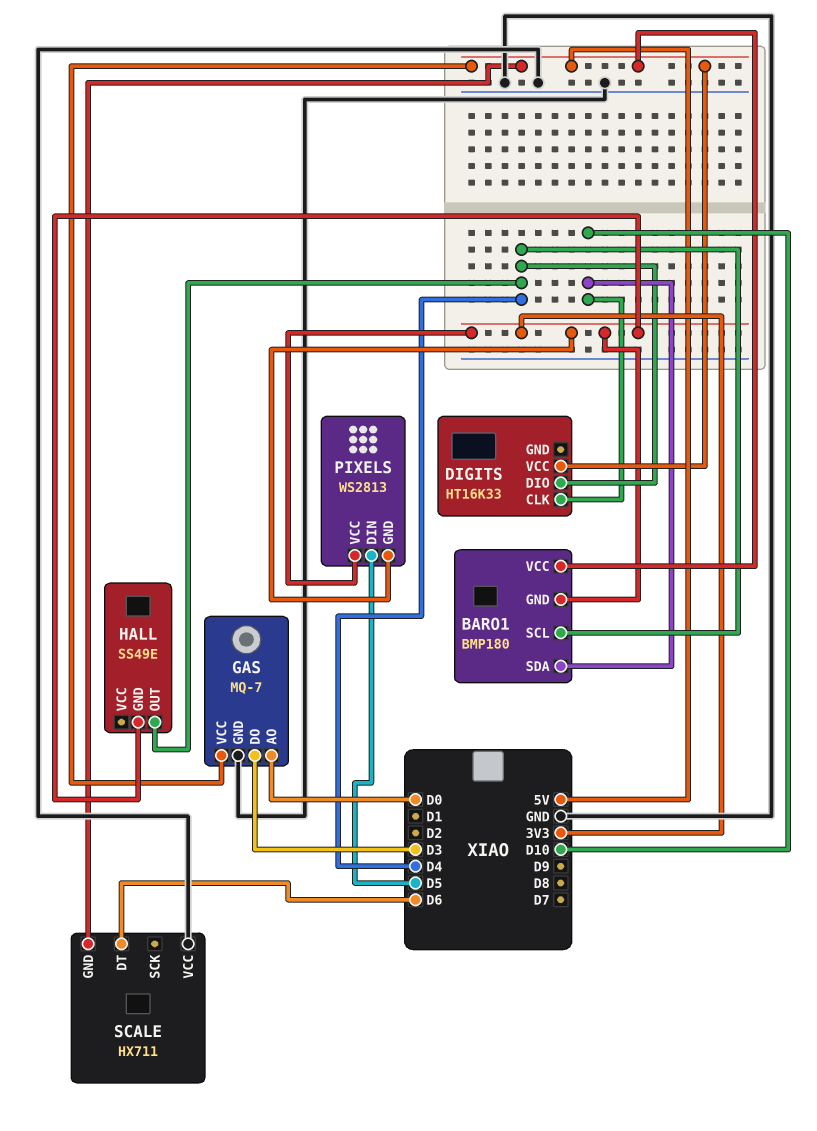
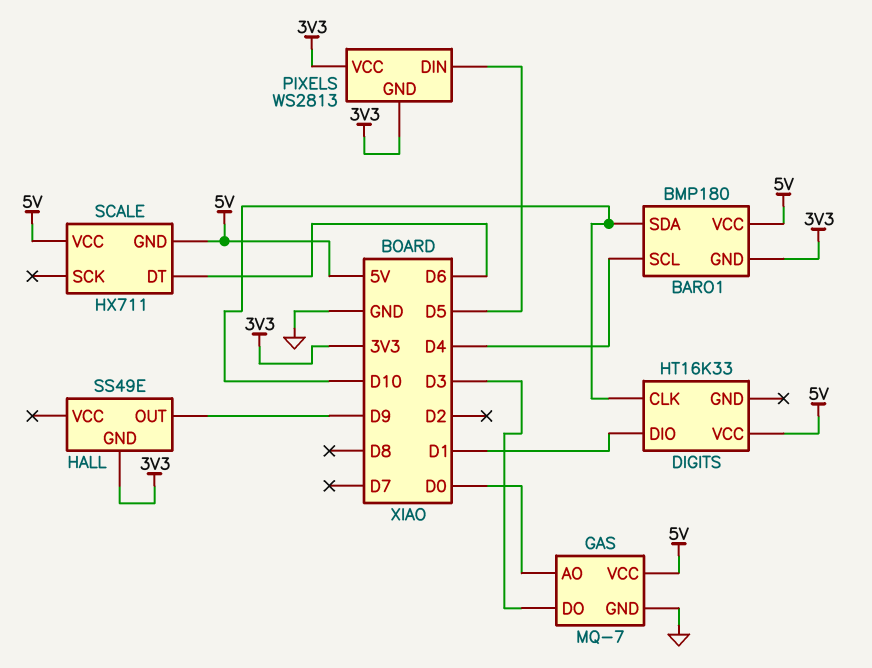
DIGITS pin DIO: D4 -> D1
HALL pin OUT: D4 -> D9
SCALE pin VCC: GND -> 5V

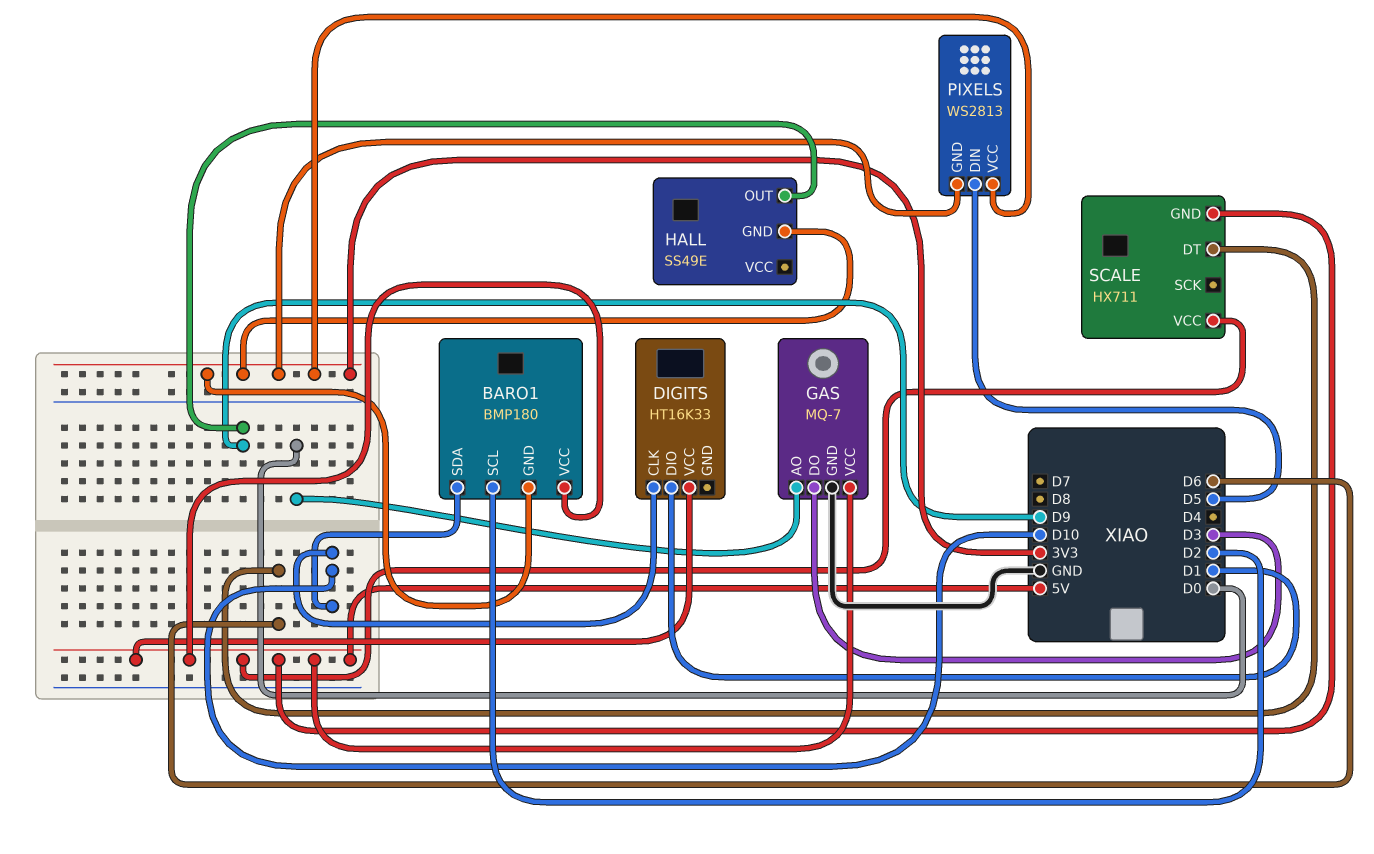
BARO1 pin SCL: D4 -> D2

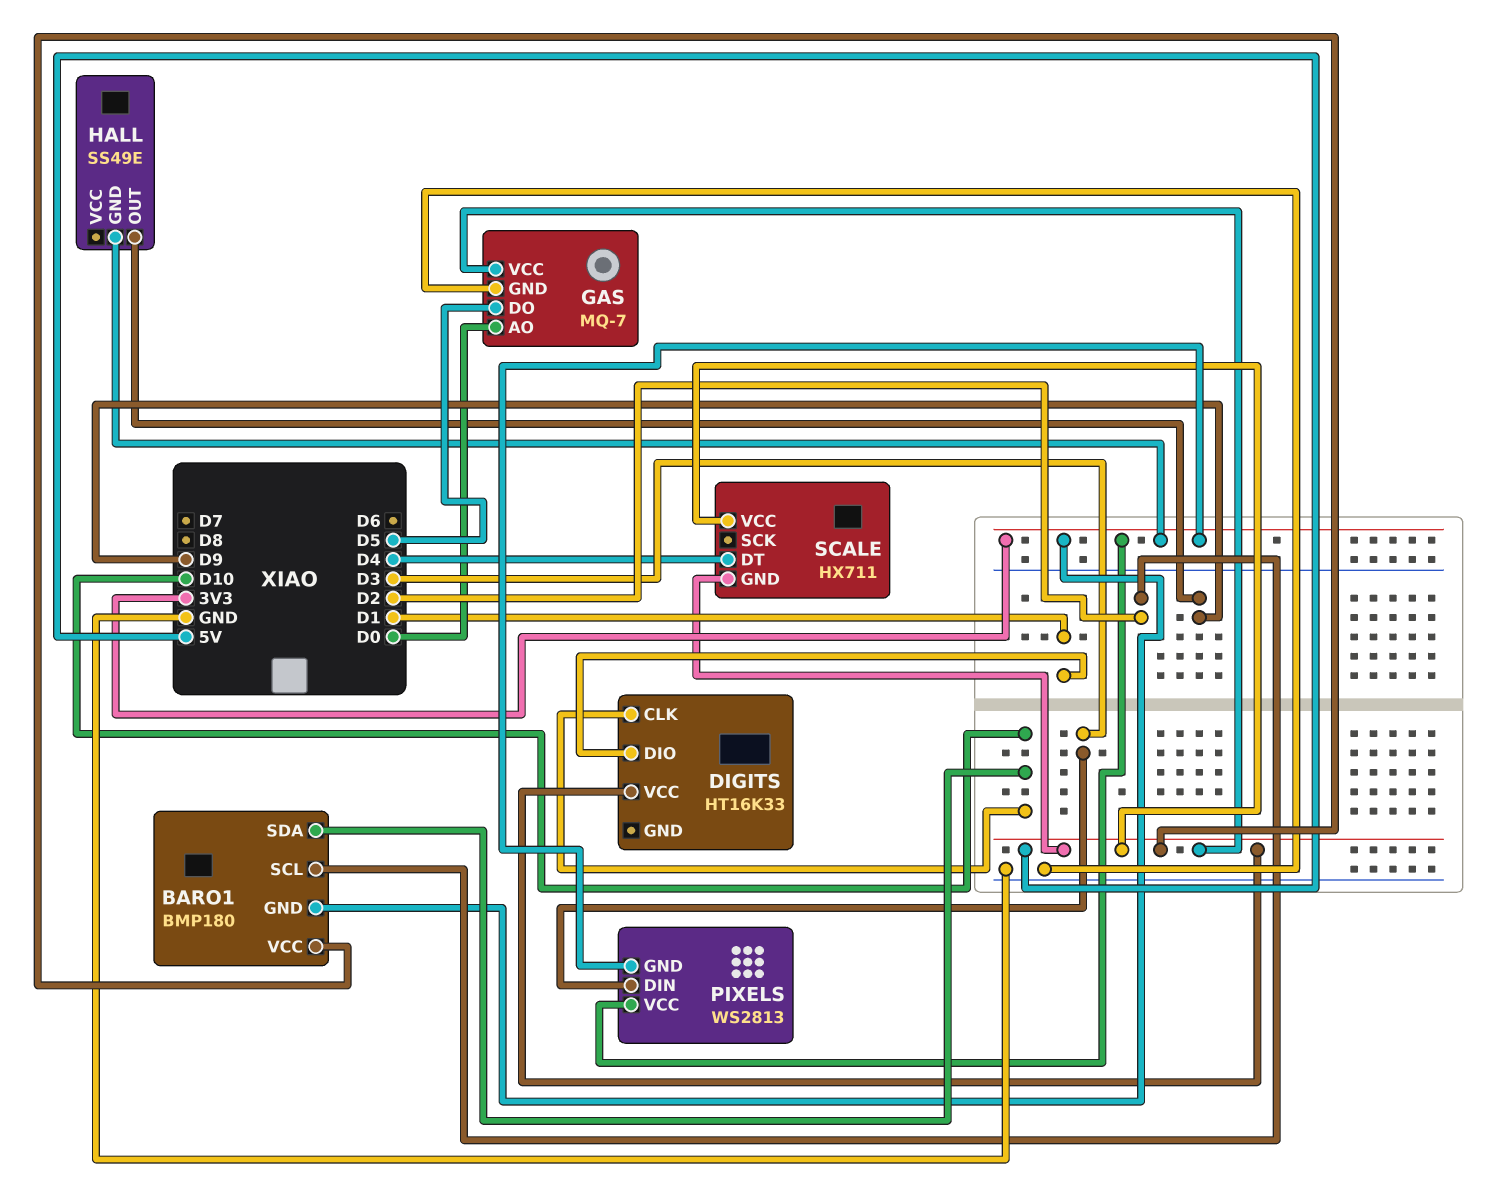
GAS pin DO: D3 -> D5
PIXELS pin DIN: D5 -> D3
SCALE pin DT: D6 -> D4

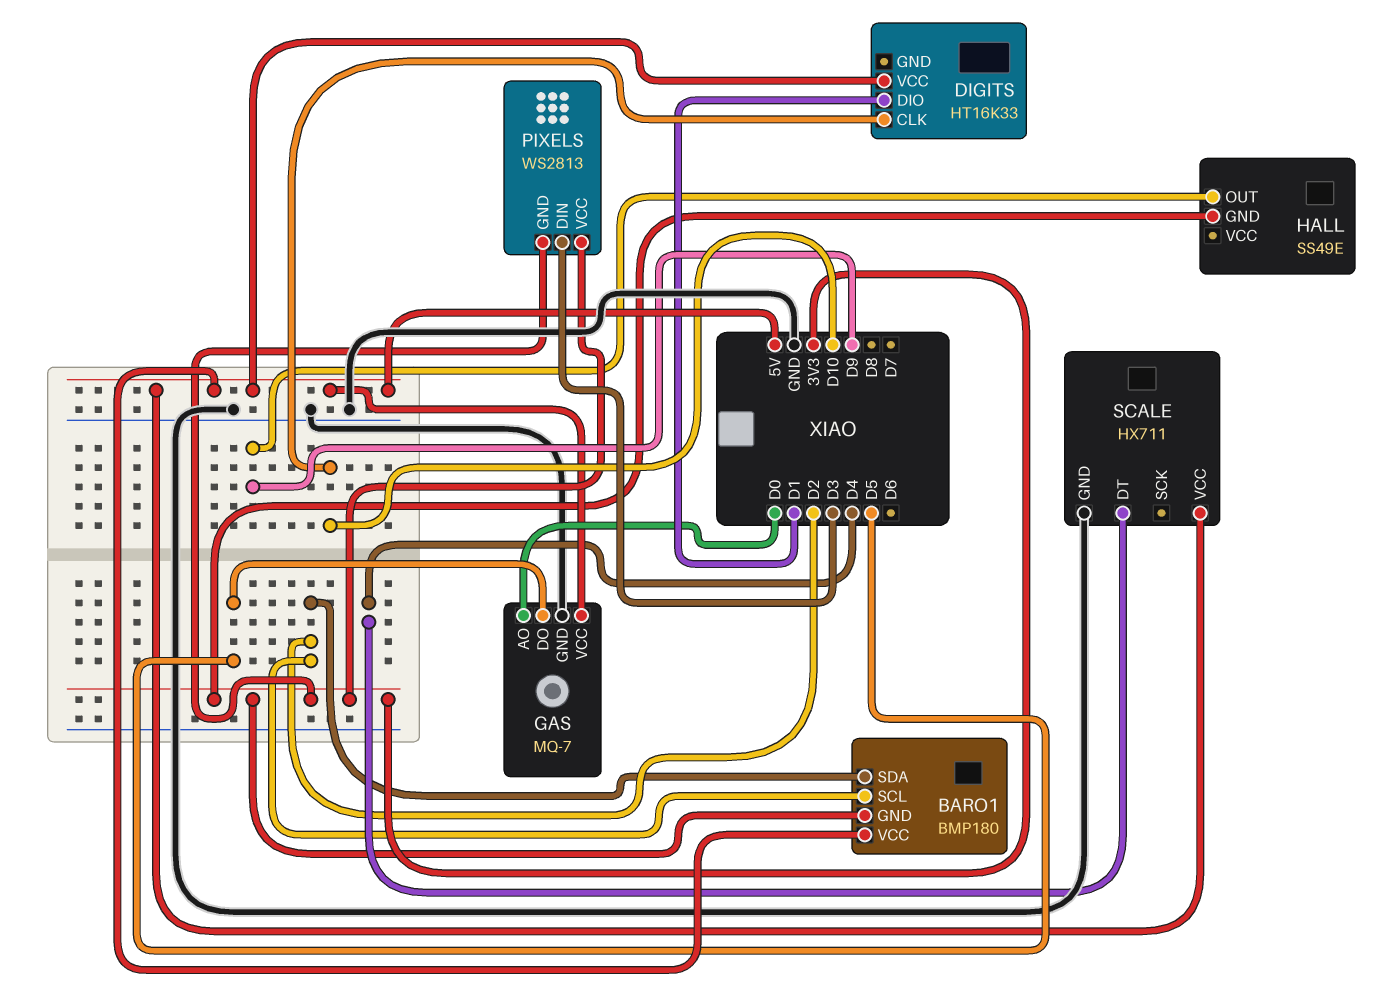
BARO1 pin SDA: D10 -> D2
SCALE pin GND: 5V -> GND

